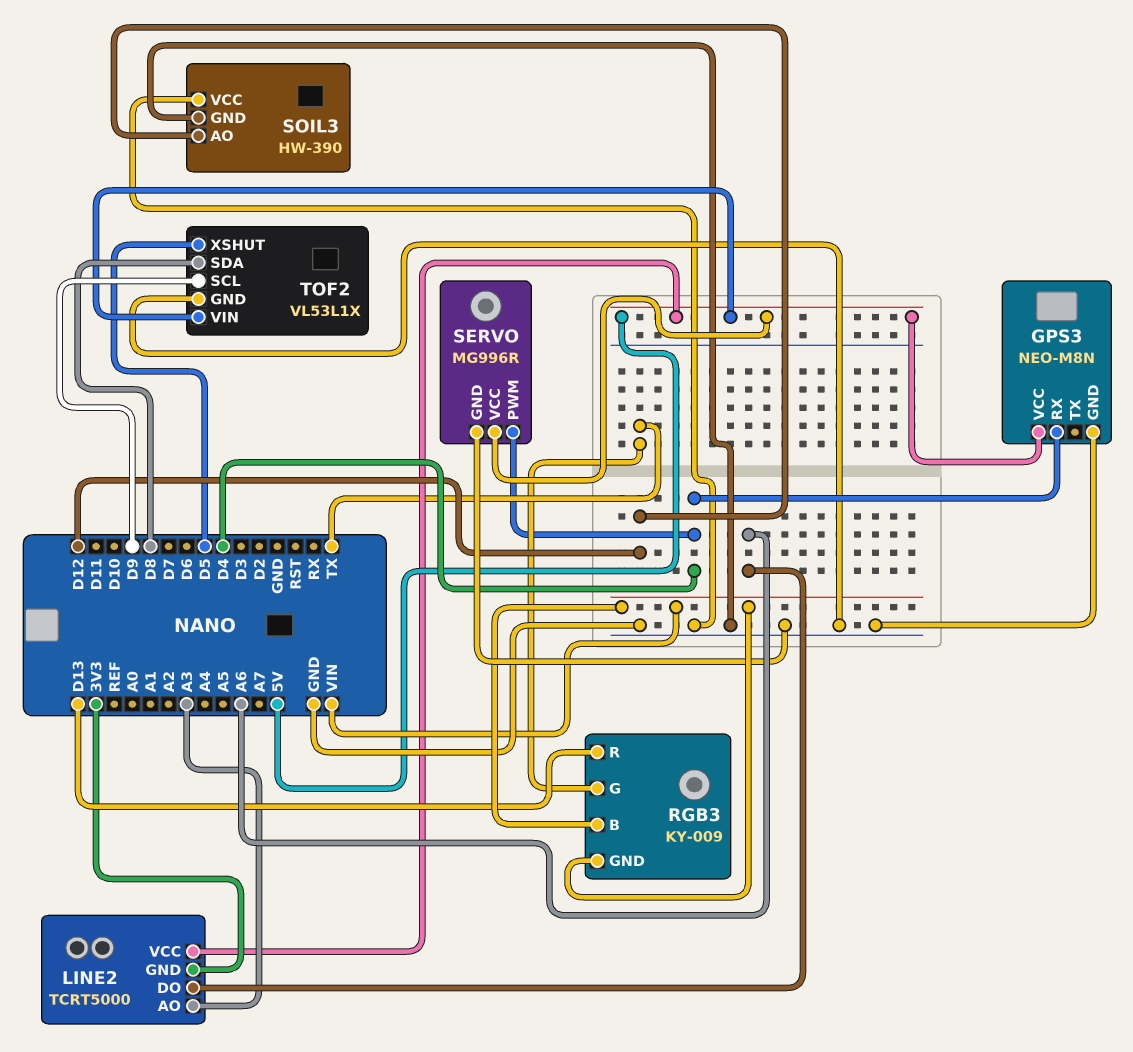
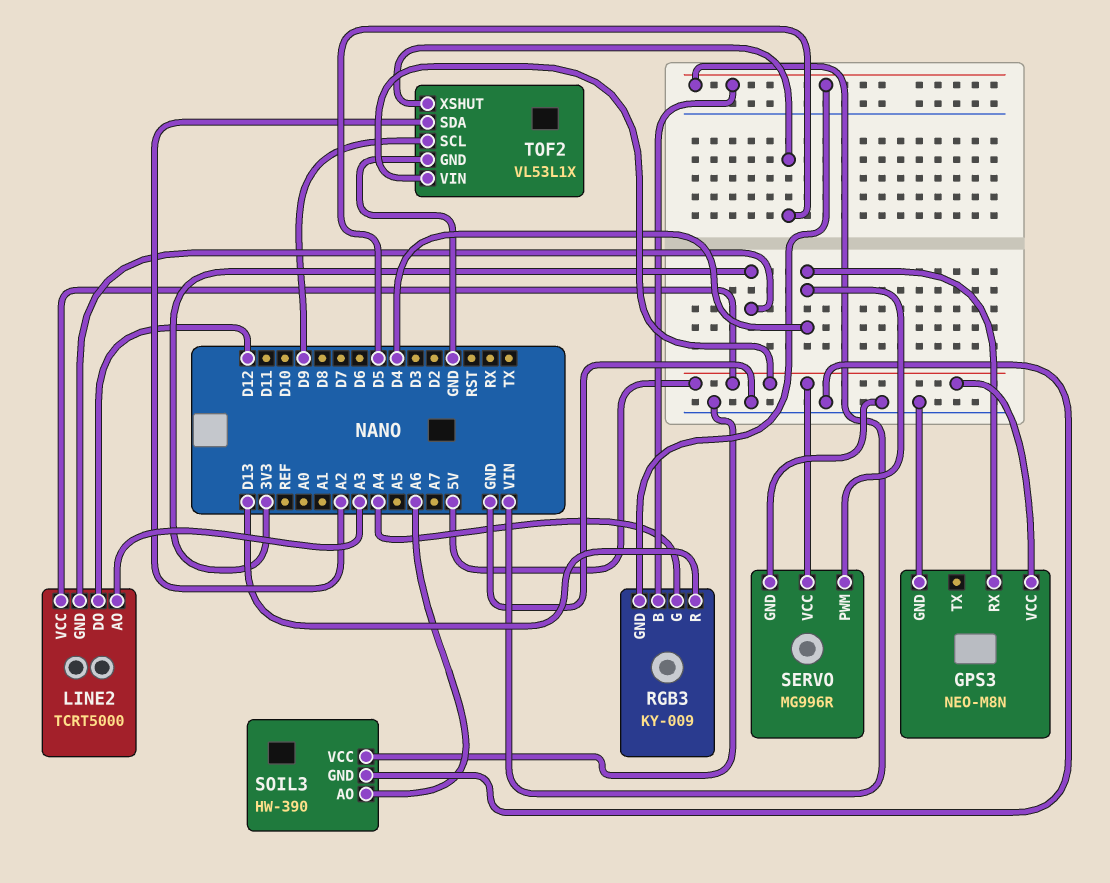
LINE2 pin DO: A6 -> D12
RGB3 pin G: TX -> A4
SOIL3 pin AO: D12 -> A6
TOF2 pin SDA: D8 -> A2

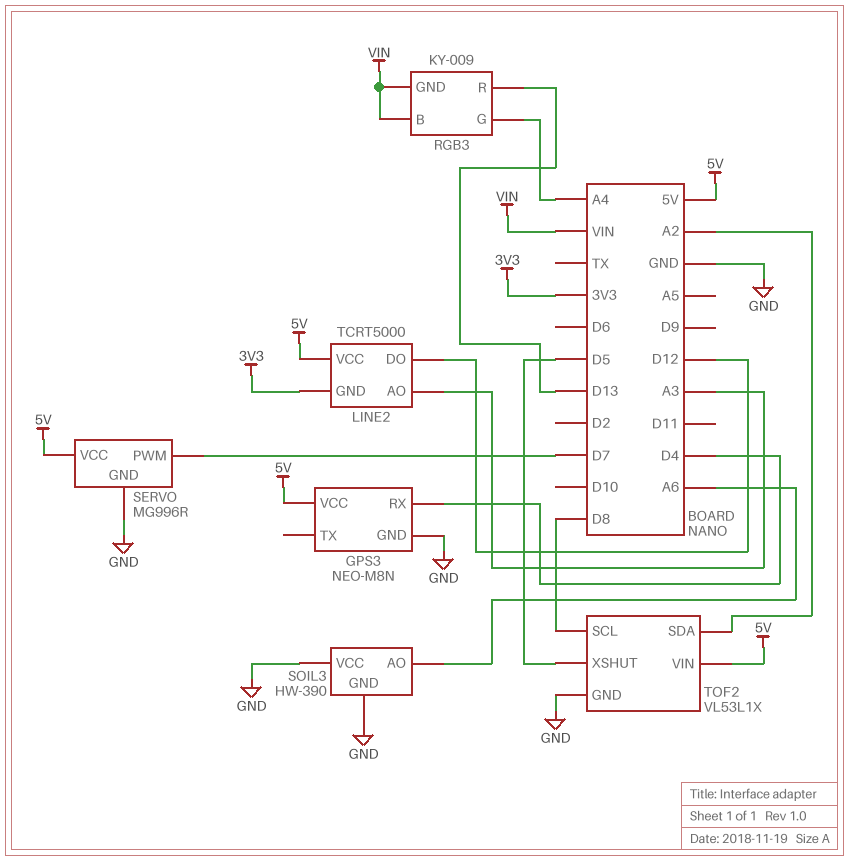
SERVO pin PWM: D4 -> D7
TOF2 pin SCL: D9 -> D8

